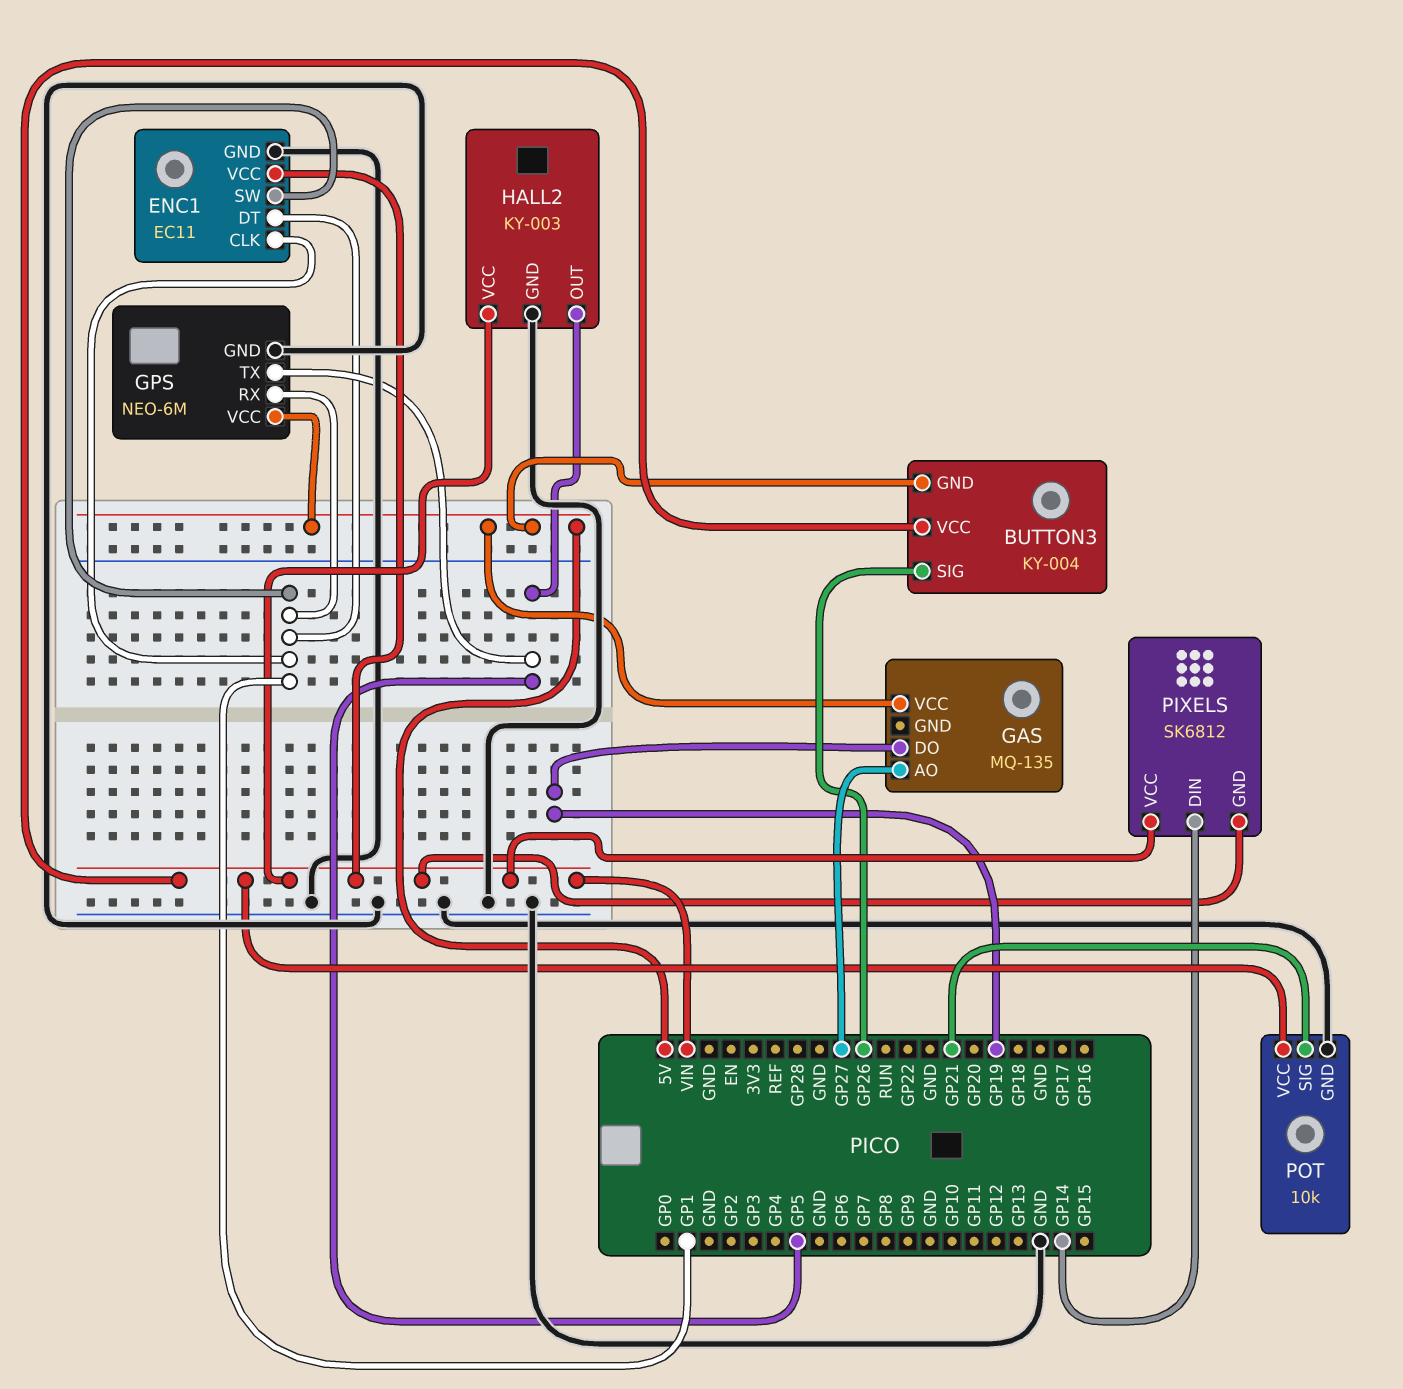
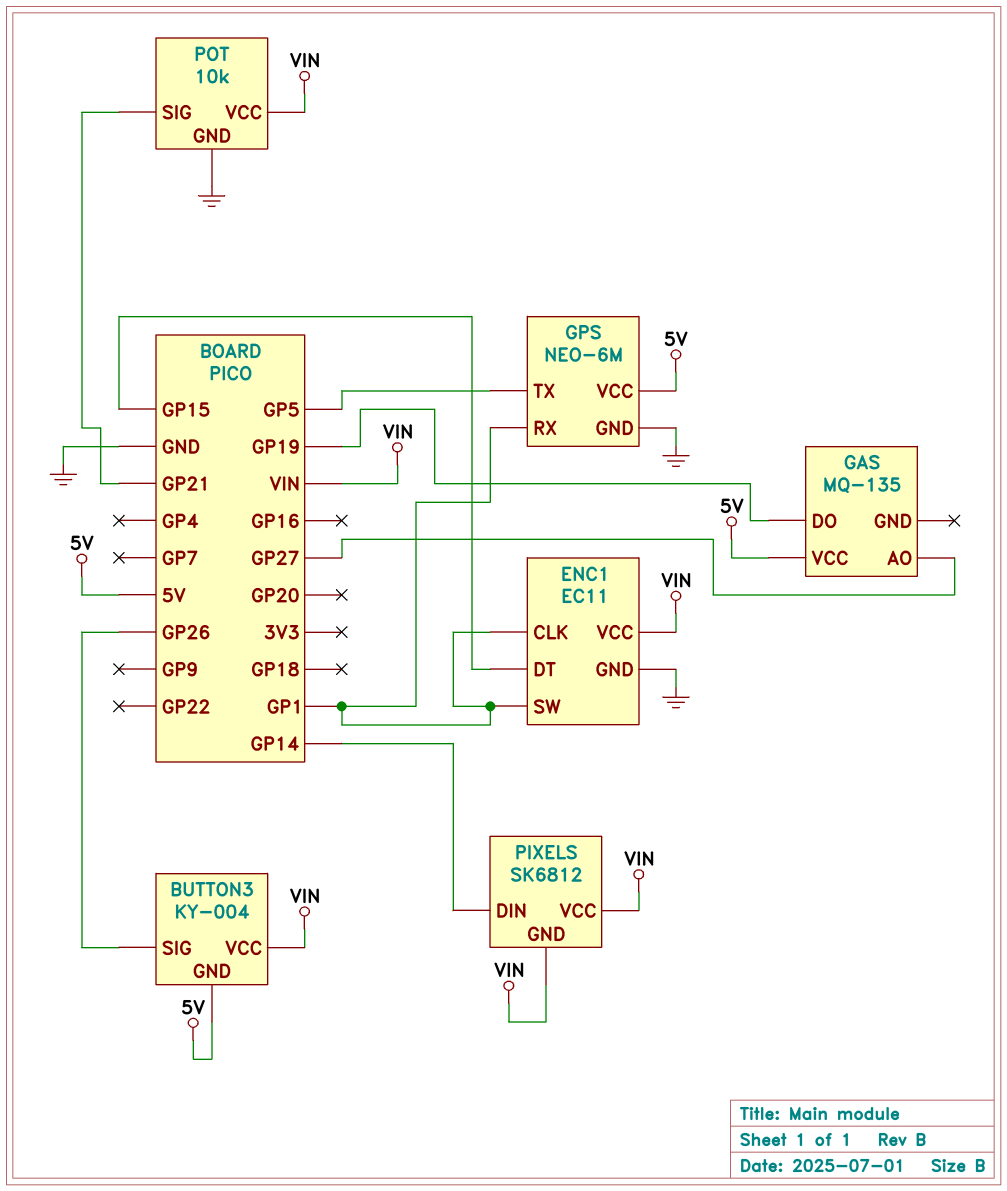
ENC1 pin DT: GP1 -> GP15
HALL2: KY-003 -> none
HALL2 pin GND: GND -> none
HALL2 pin OUT: GP5 -> none
HALL2 pin VCC: VIN -> none

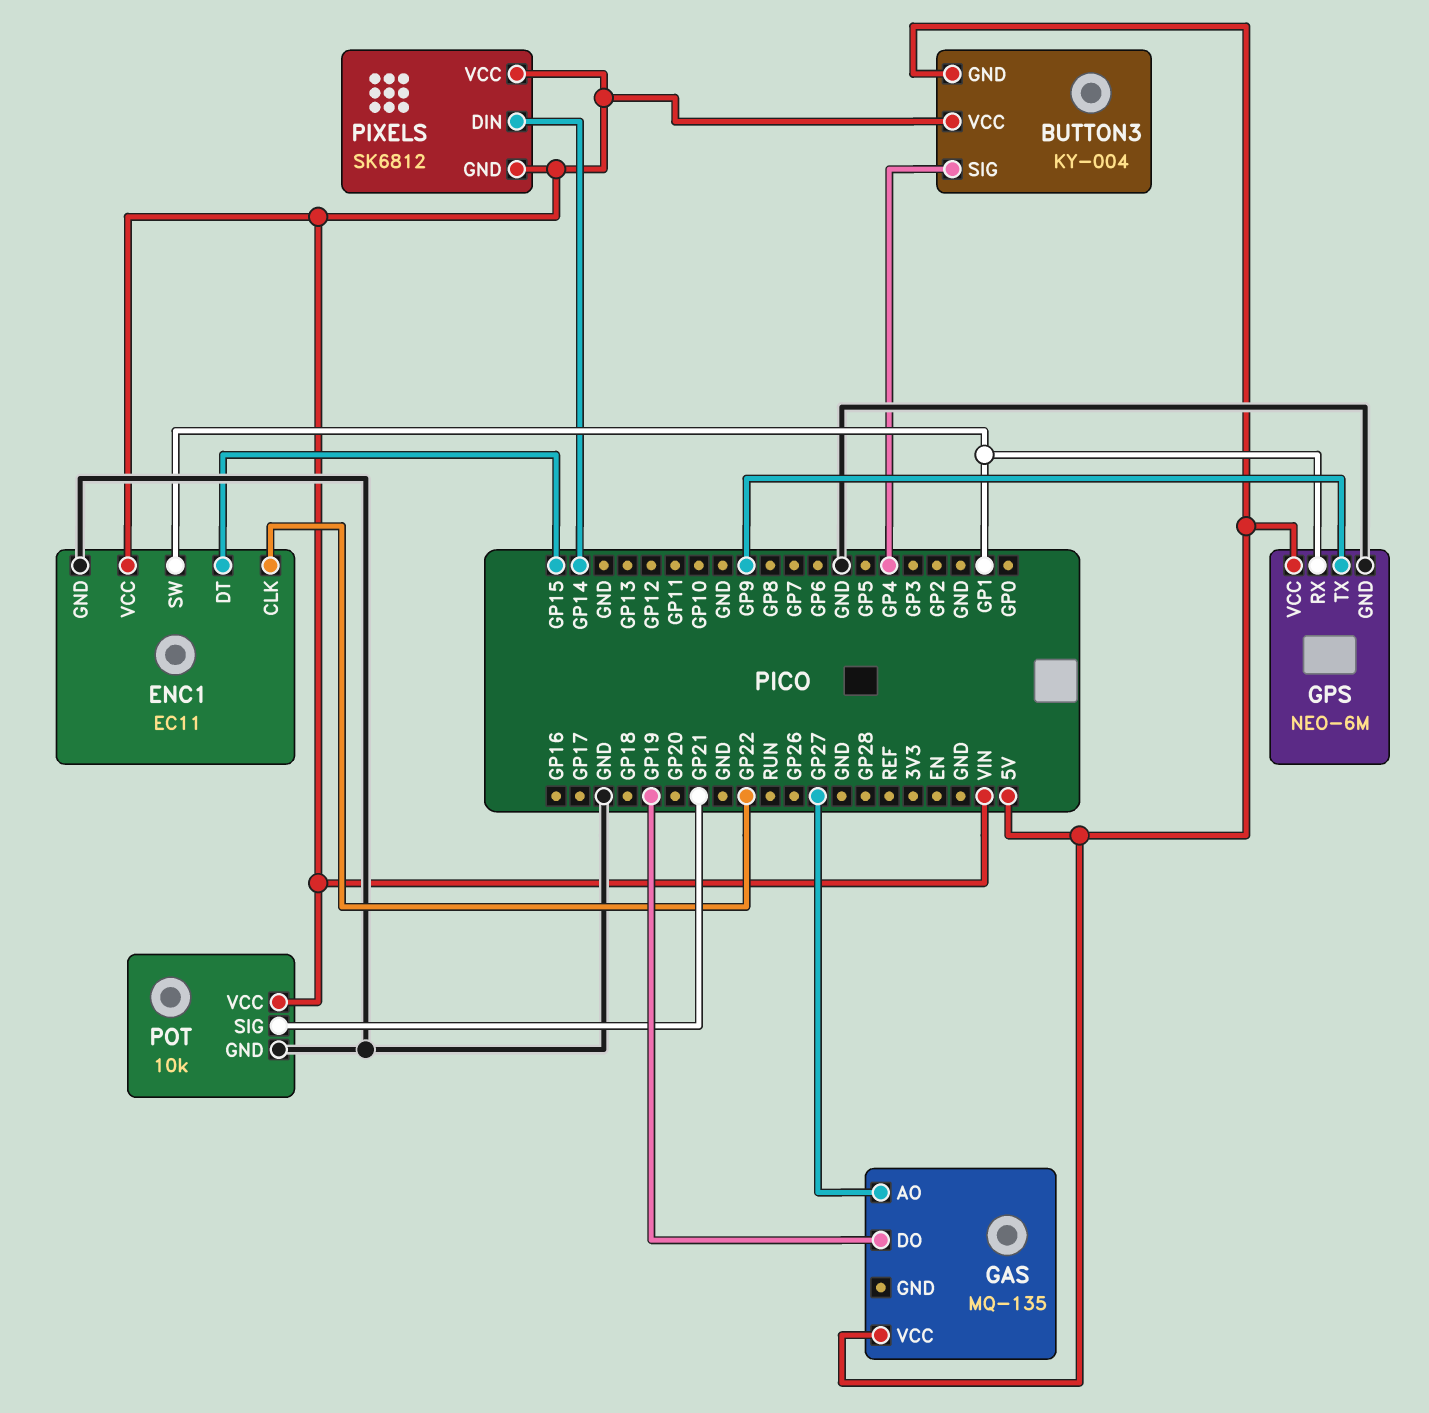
BUTTON3 pin SIG: GP26 -> GP4
ENC1 pin CLK: GP1 -> GP22
GPS pin TX: GP5 -> GP9

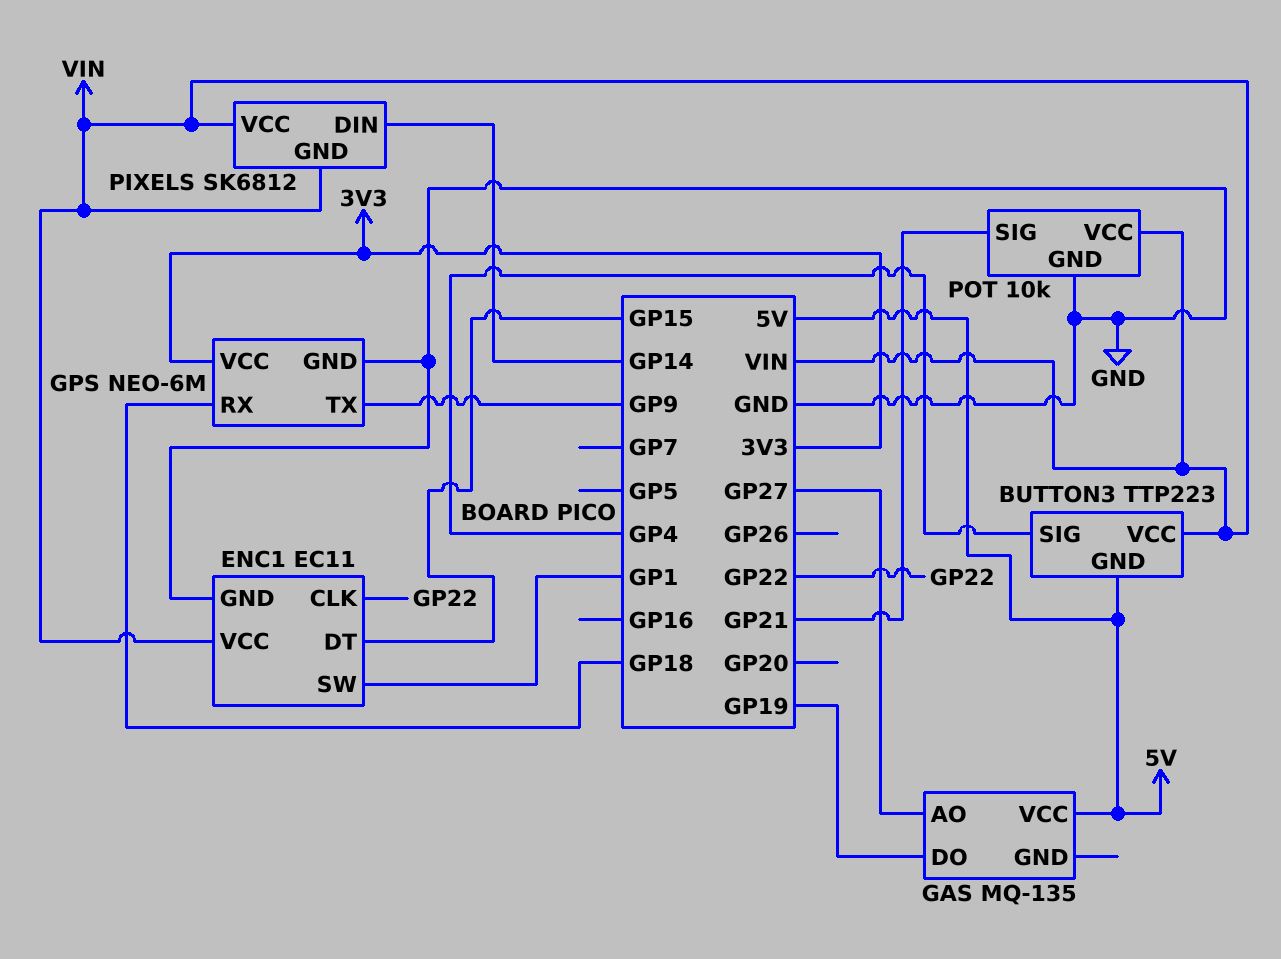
BUTTON3: KY-004 -> TTP223
GPS pin RX: GP1 -> GP18
GPS pin VCC: 5V -> 3V3

